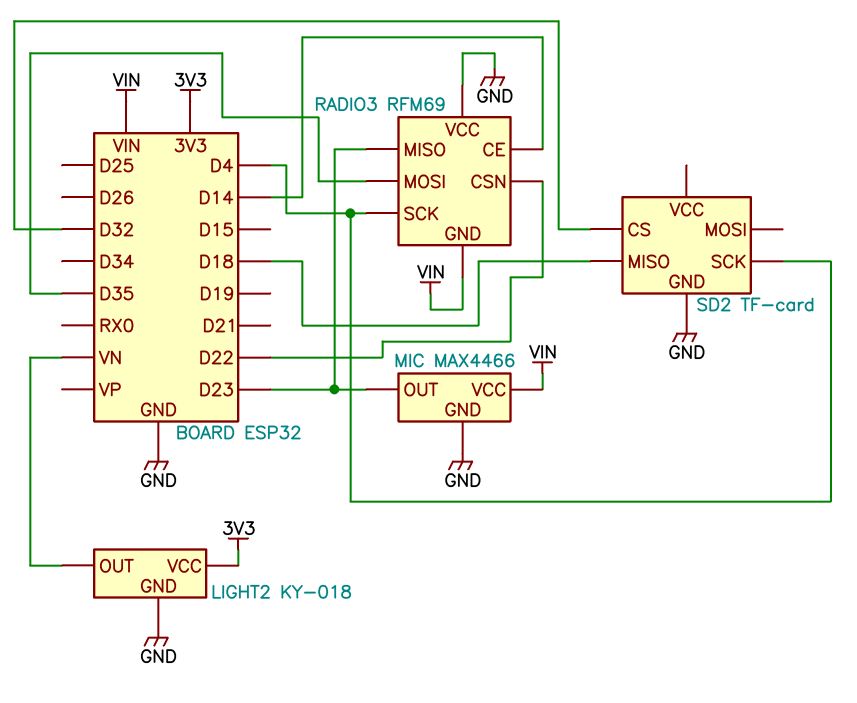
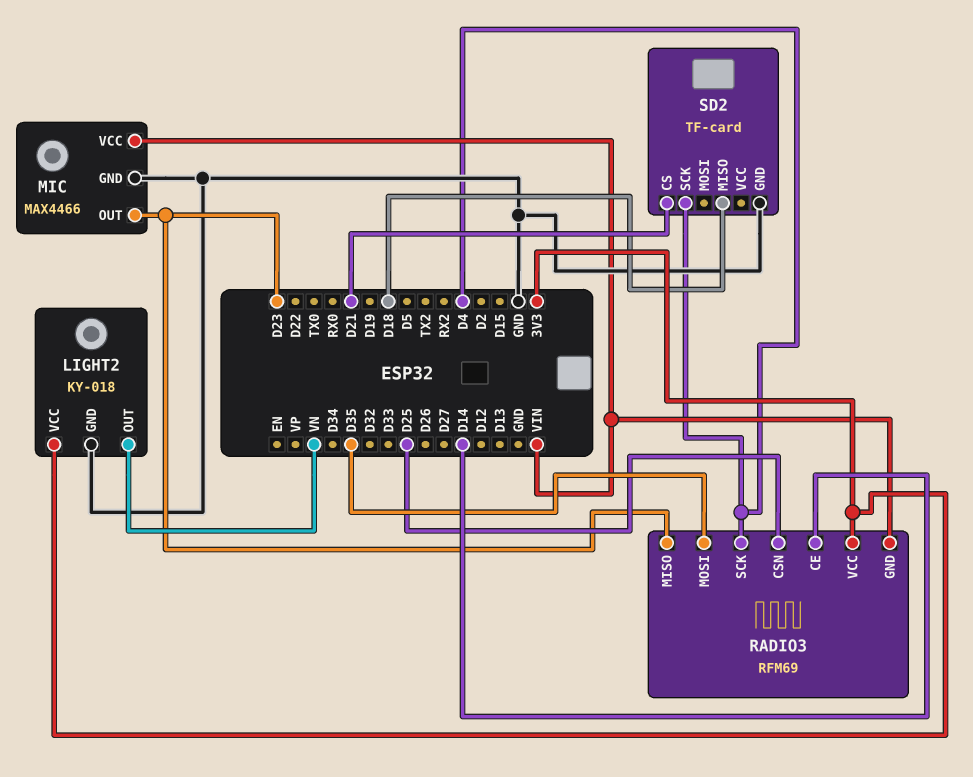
RADIO3 pin CSN: D22 -> D25
RADIO3 pin VCC: GND -> 3V3
SD2 pin CS: D32 -> D21

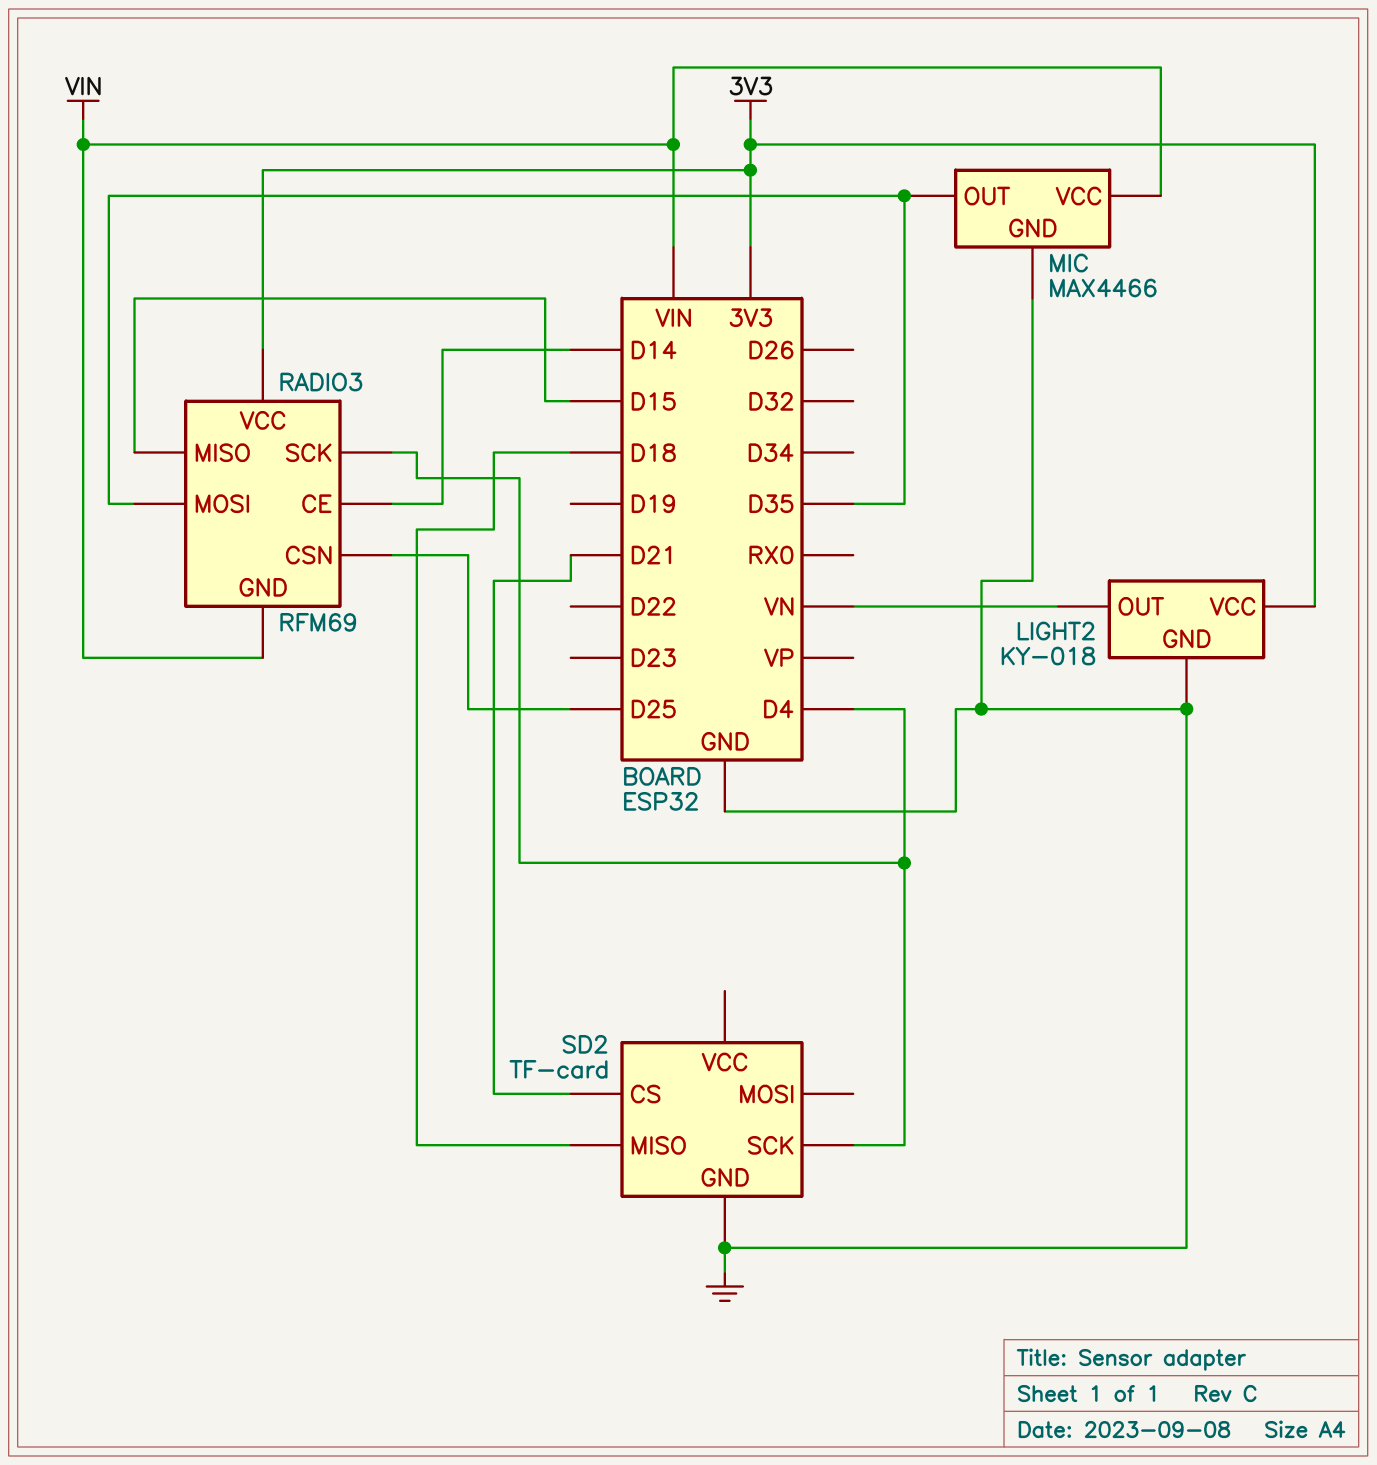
MIC pin OUT: D23 -> D35
RADIO3 pin MISO: D23 -> D15

